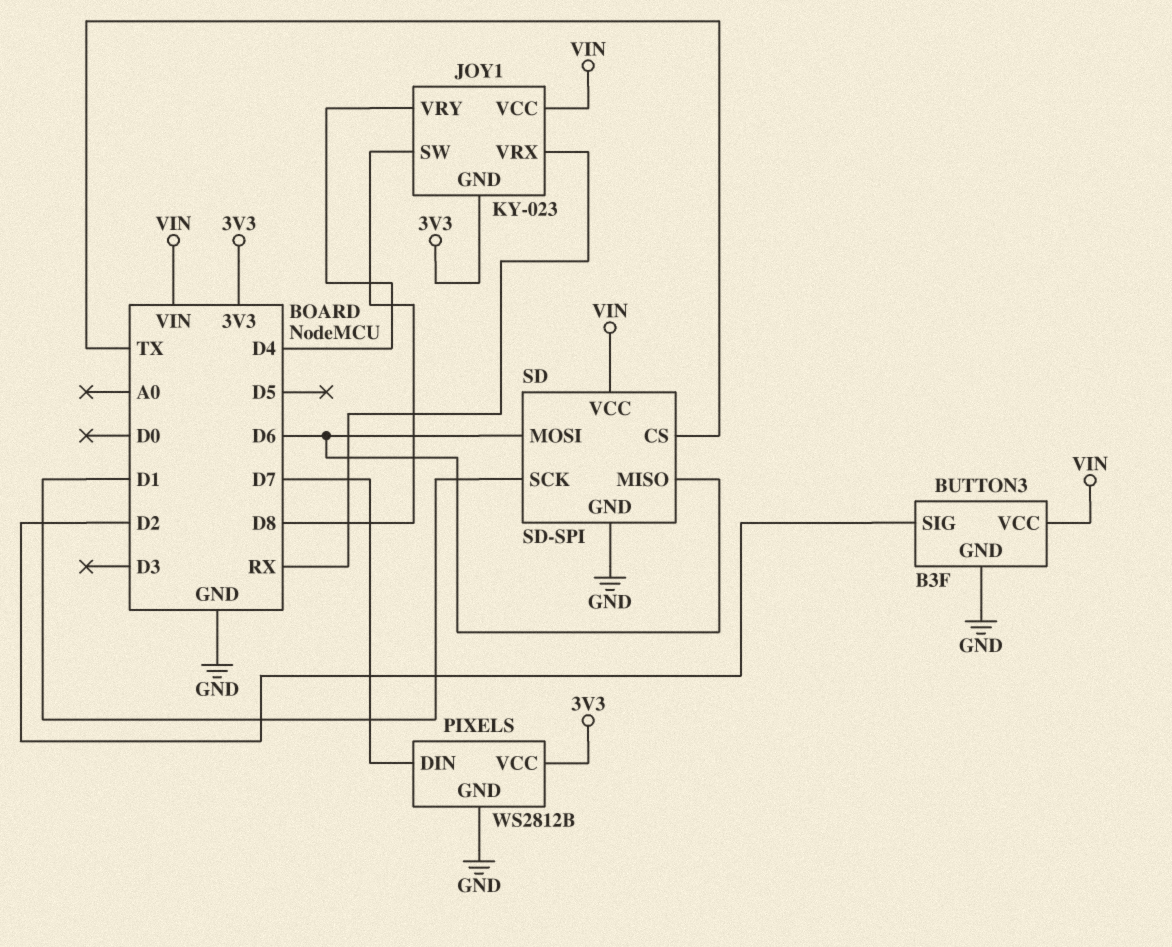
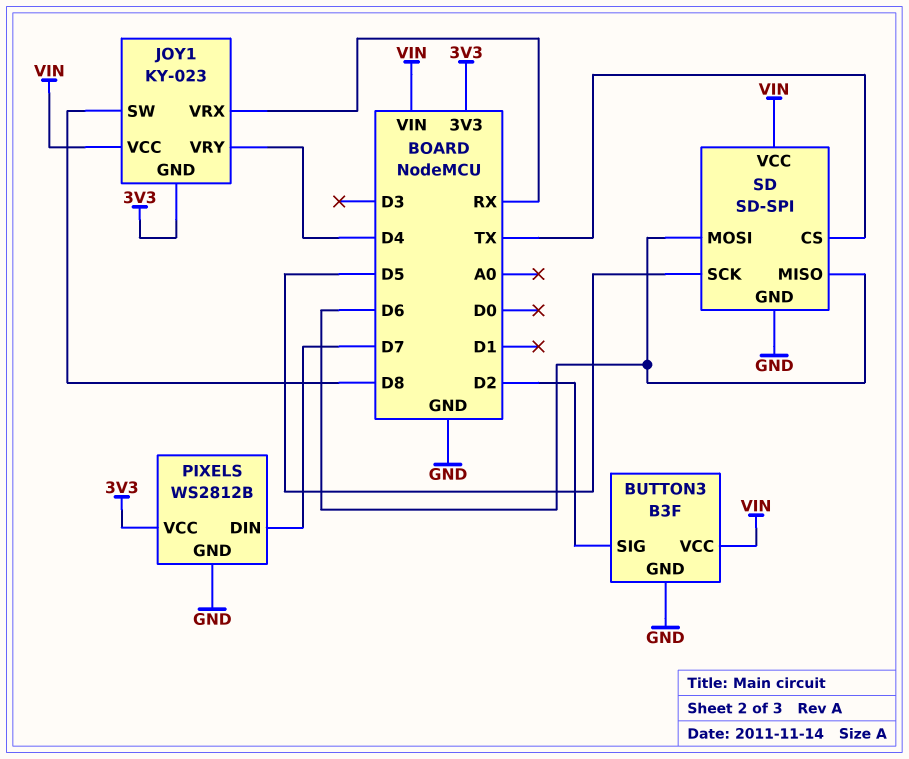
SD pin SCK: D1 -> D5

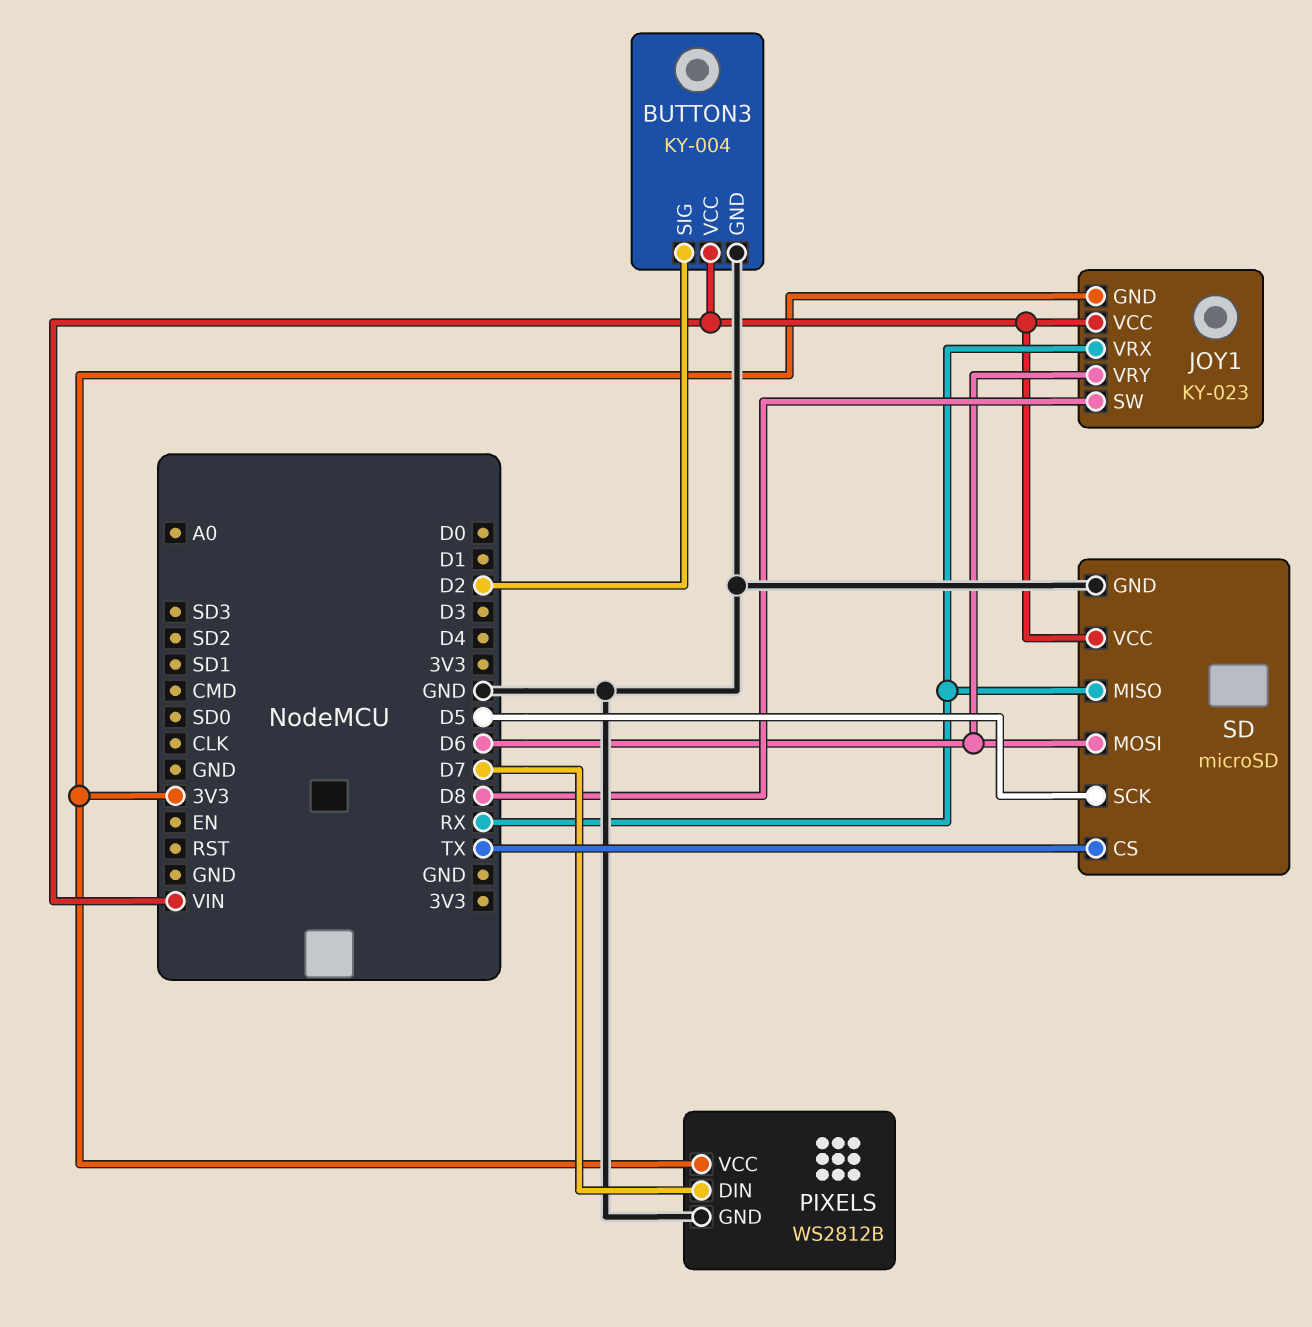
BUTTON3: B3F -> KY-004
JOY1 pin VRY: D4 -> D6
SD: SD-SPI -> microSD
SD pin MISO: D6 -> RX

